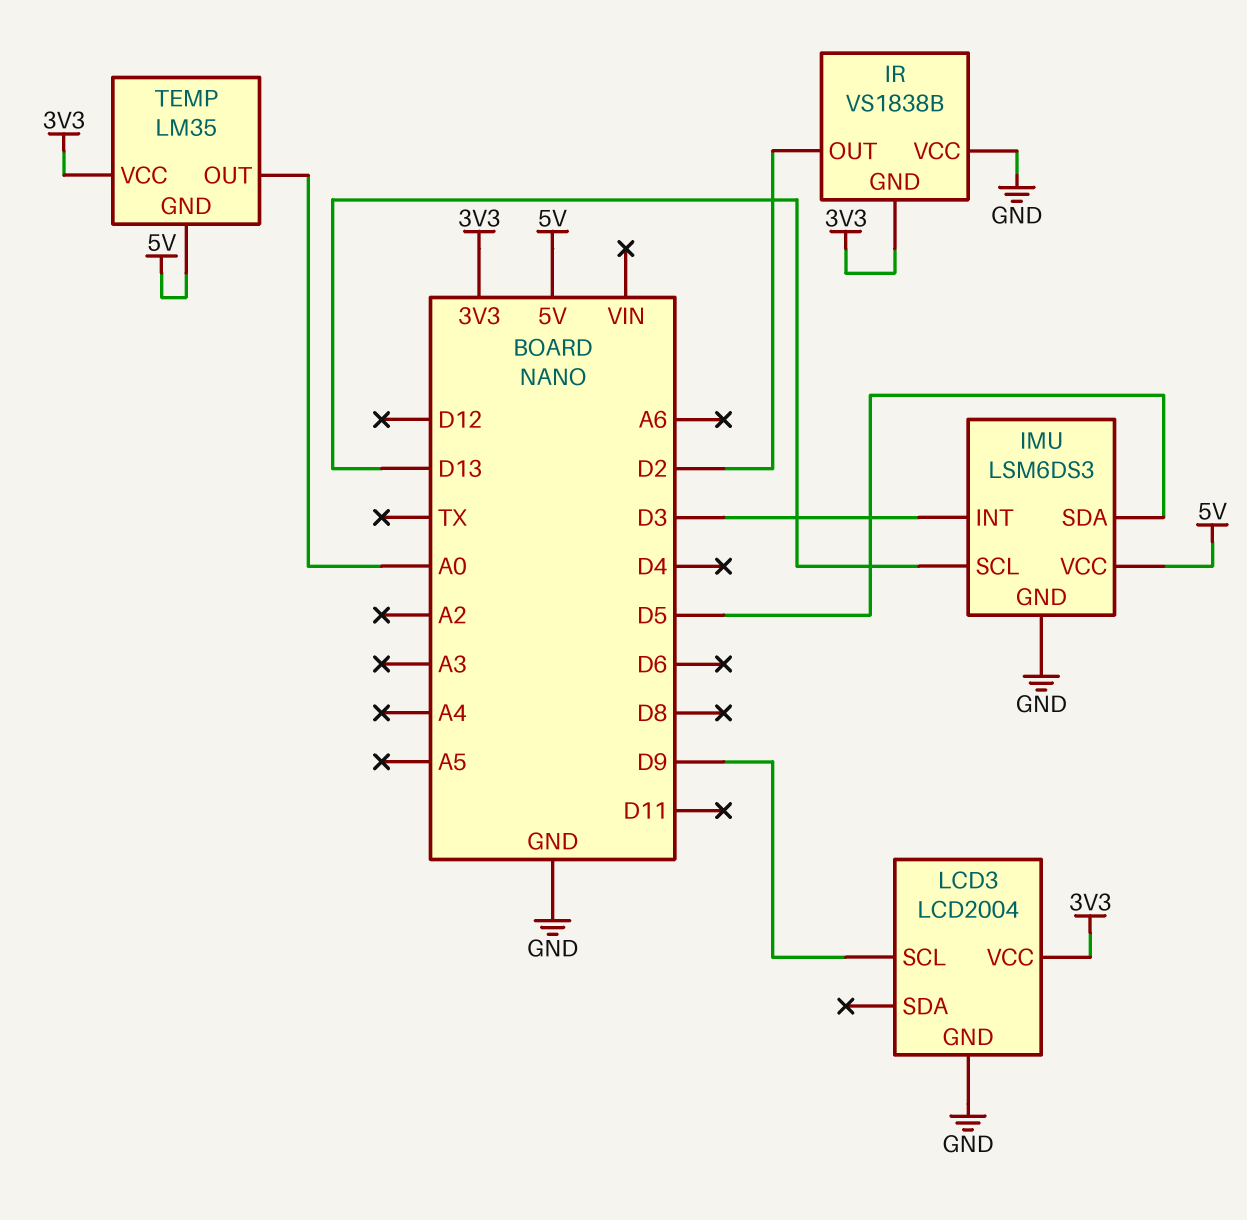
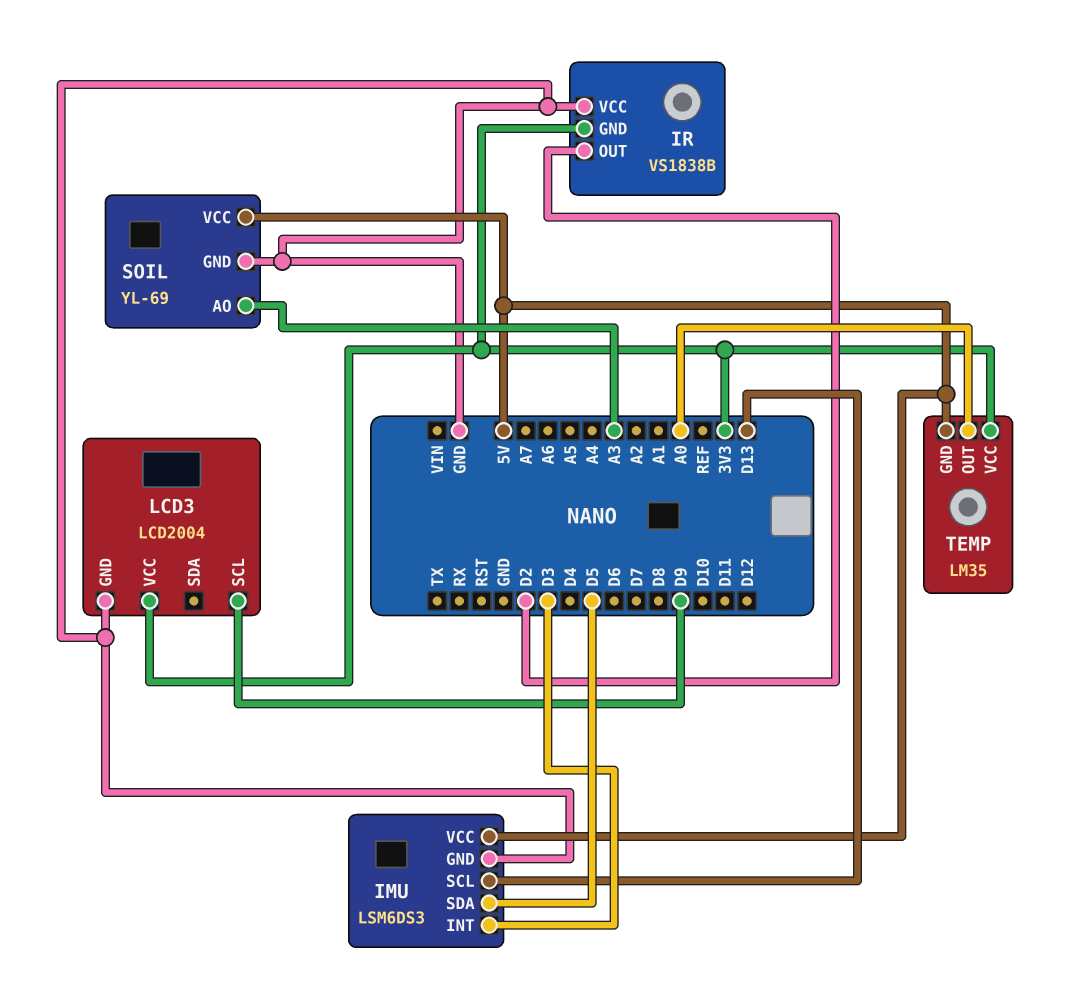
SOIL: none -> YL-69
SOIL pin AO: none -> A3
SOIL pin GND: none -> GND
SOIL pin VCC: none -> 5V

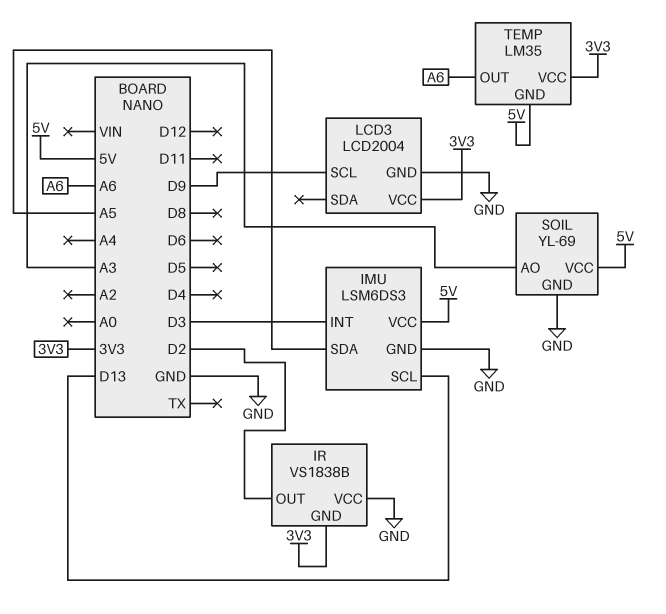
IMU pin SDA: D5 -> A5
TEMP pin OUT: A0 -> A6

